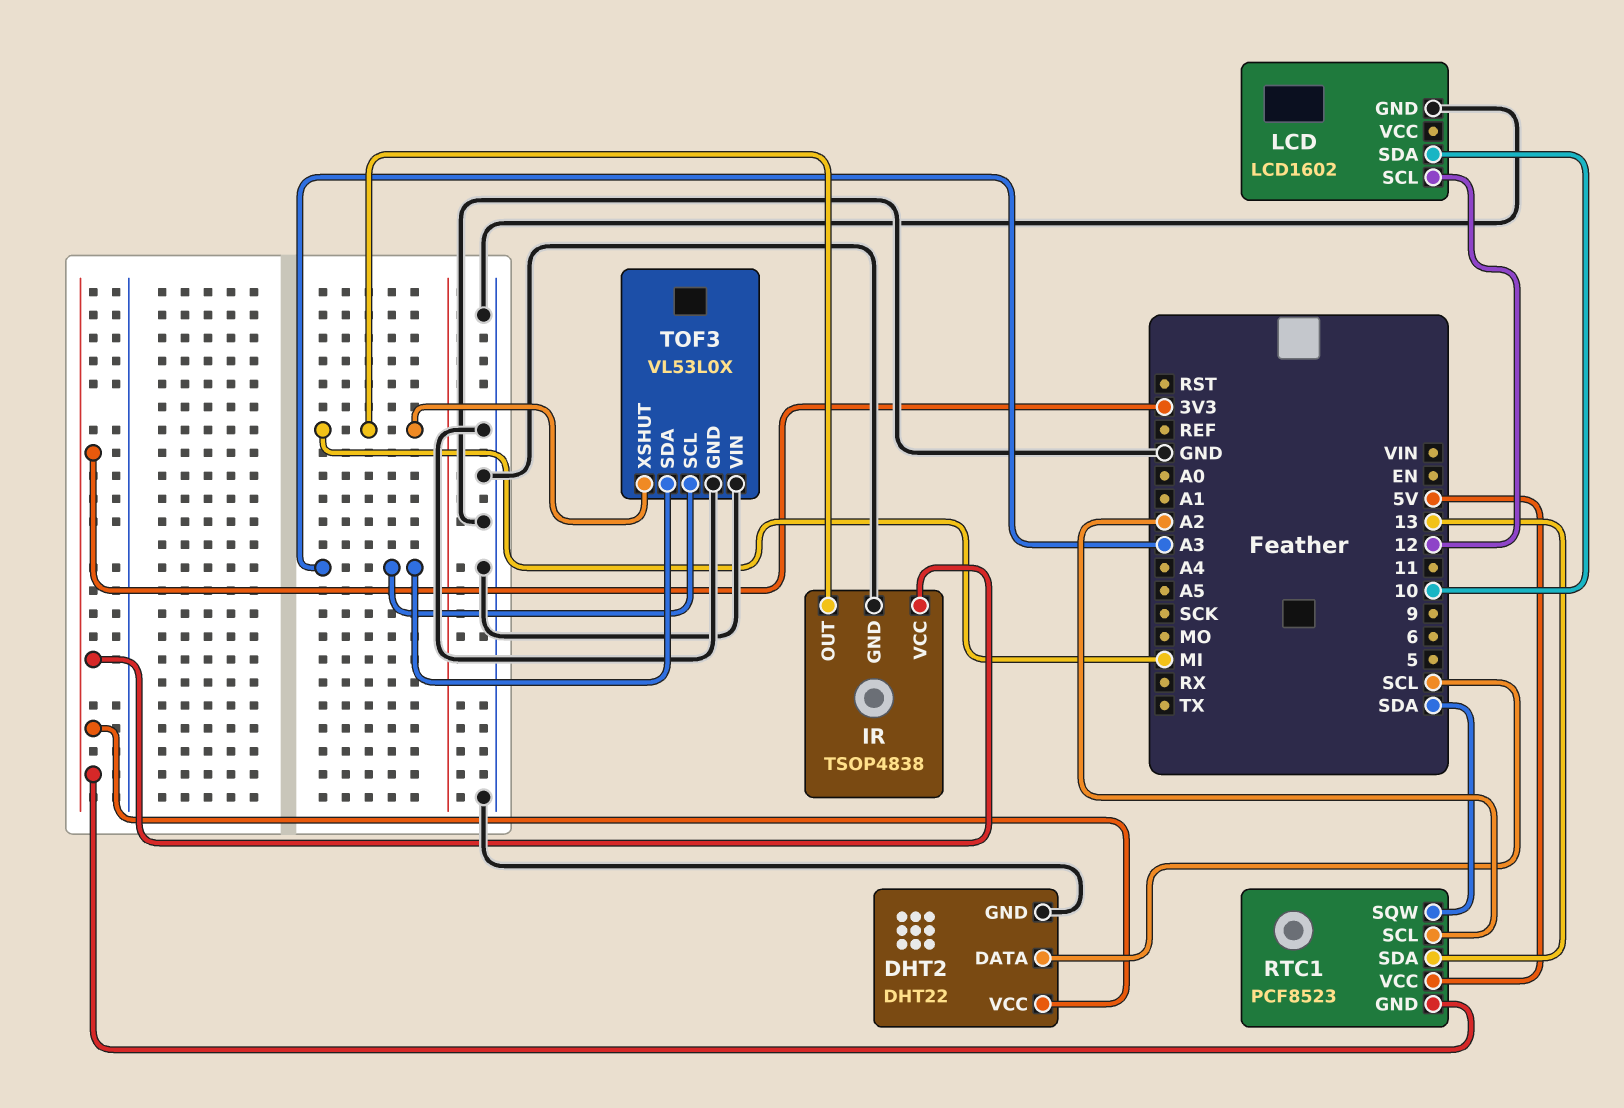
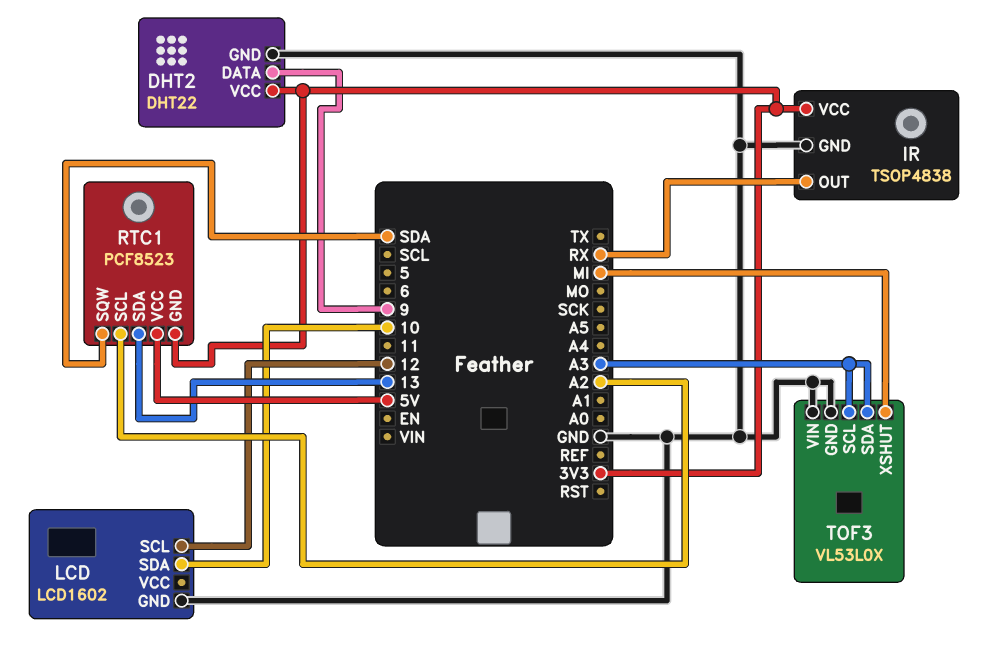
DHT2 pin DATA: SCL -> 9
IR pin OUT: MI -> RX

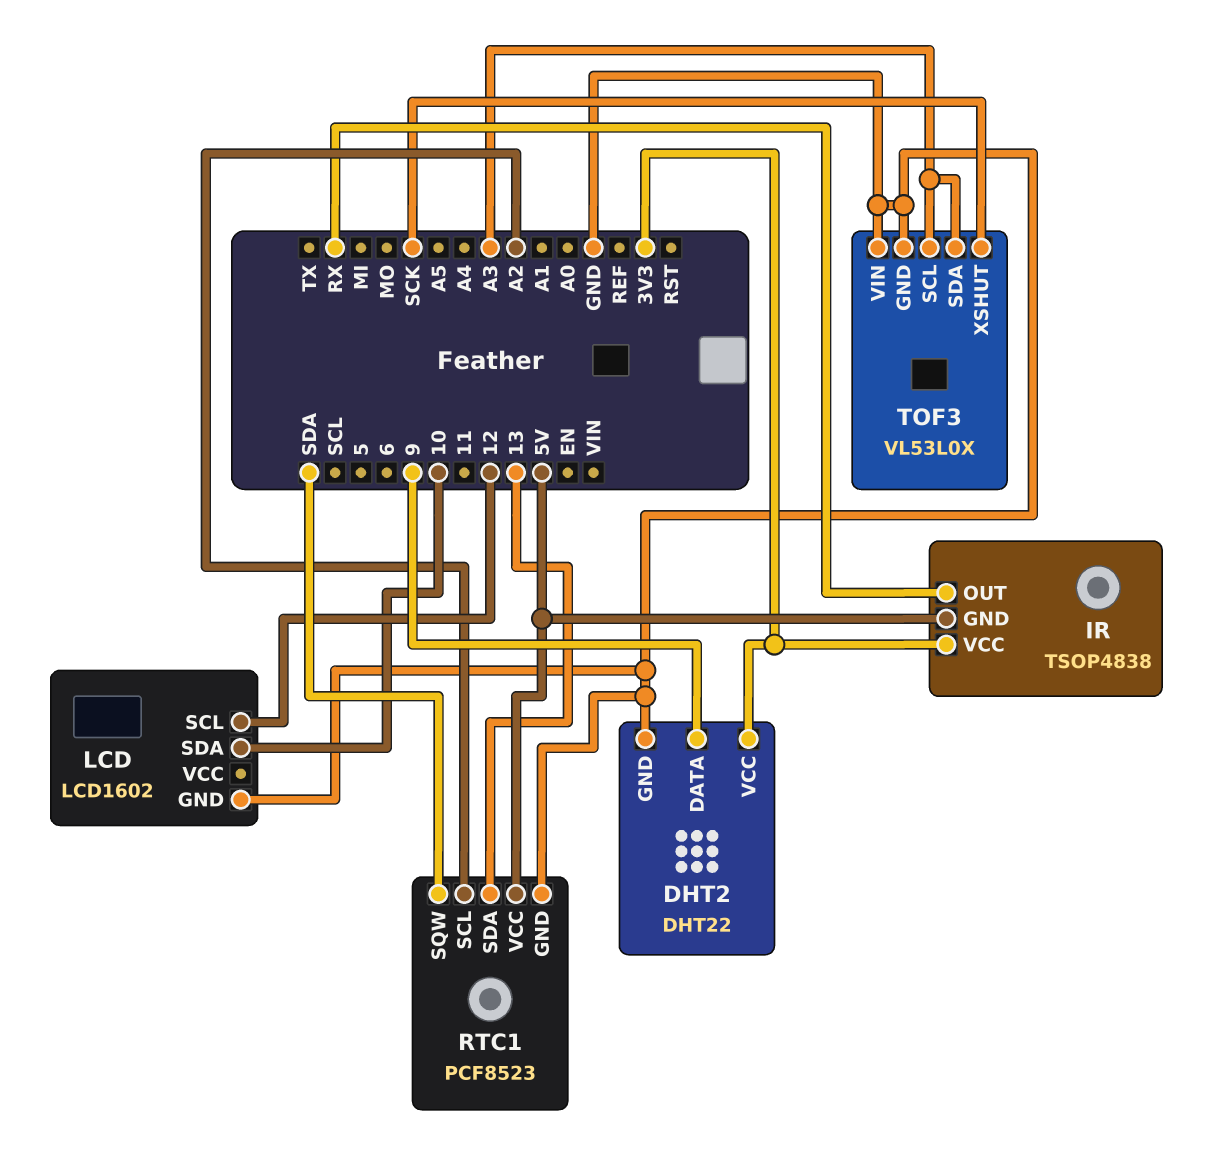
IR pin GND: GND -> 5V
RTC1 pin GND: 3V3 -> GND
TOF3 pin XSHUT: MI -> SCK

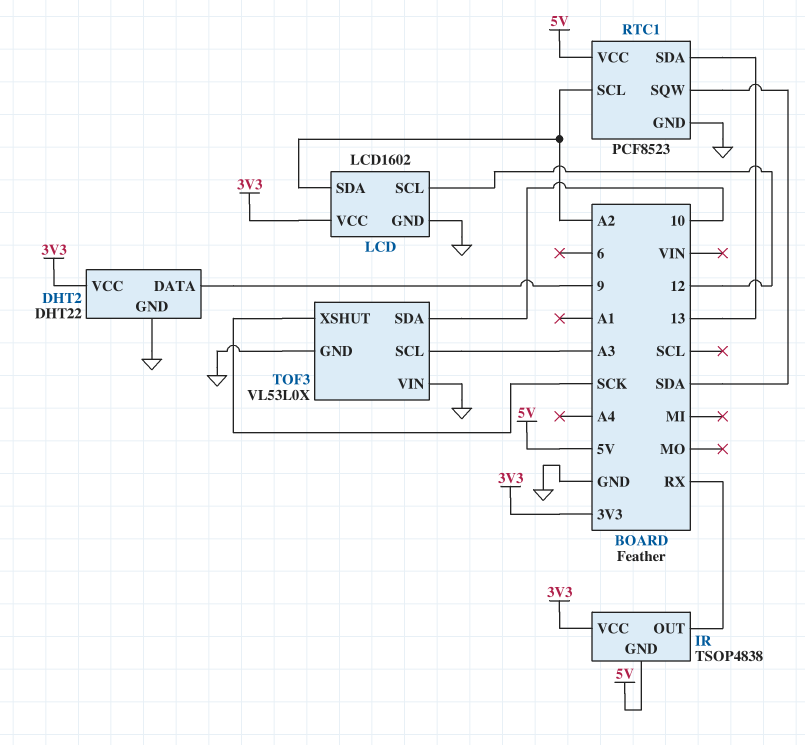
LCD pin SDA: 10 -> A2
LCD pin VCC: none -> 3V3
TOF3 pin SDA: A3 -> 10

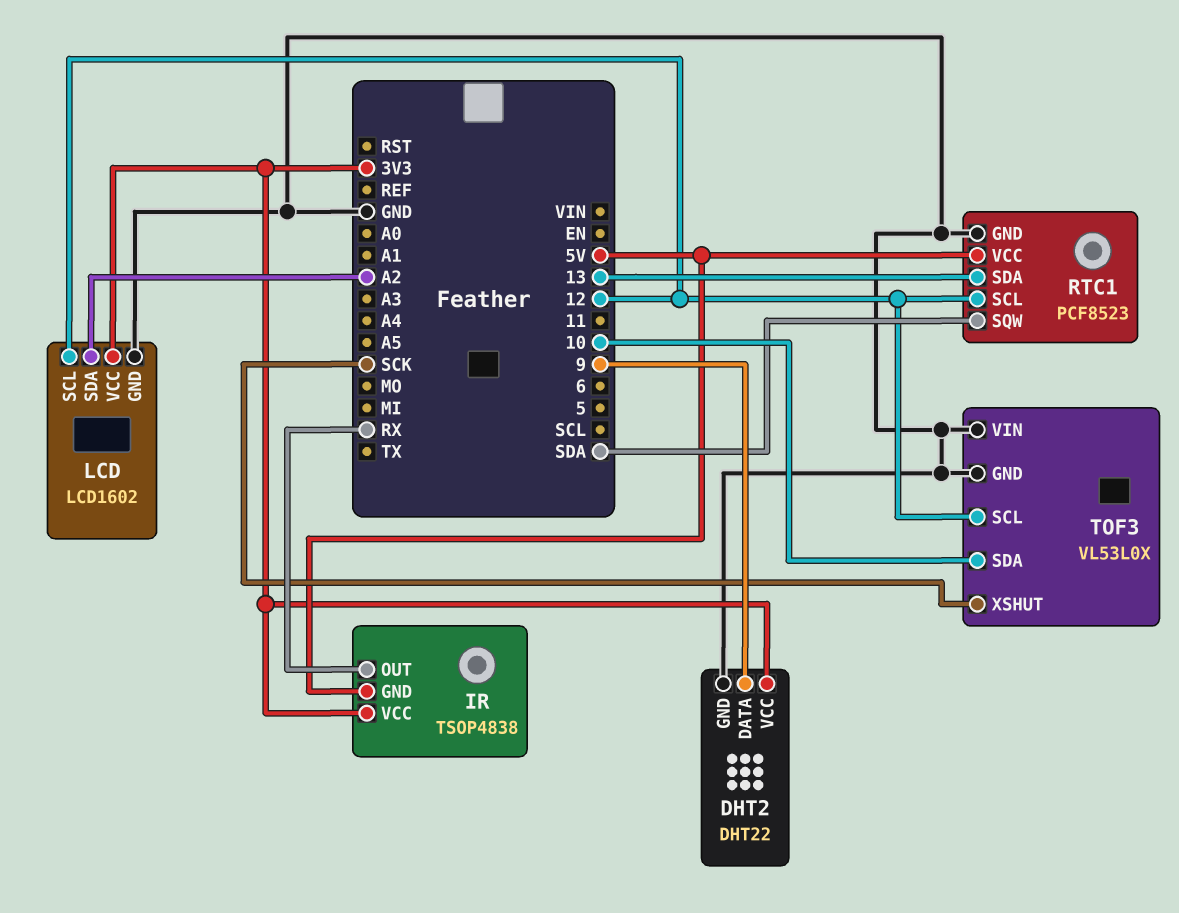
RTC1 pin SCL: A2 -> 12
TOF3 pin SCL: A3 -> 12

